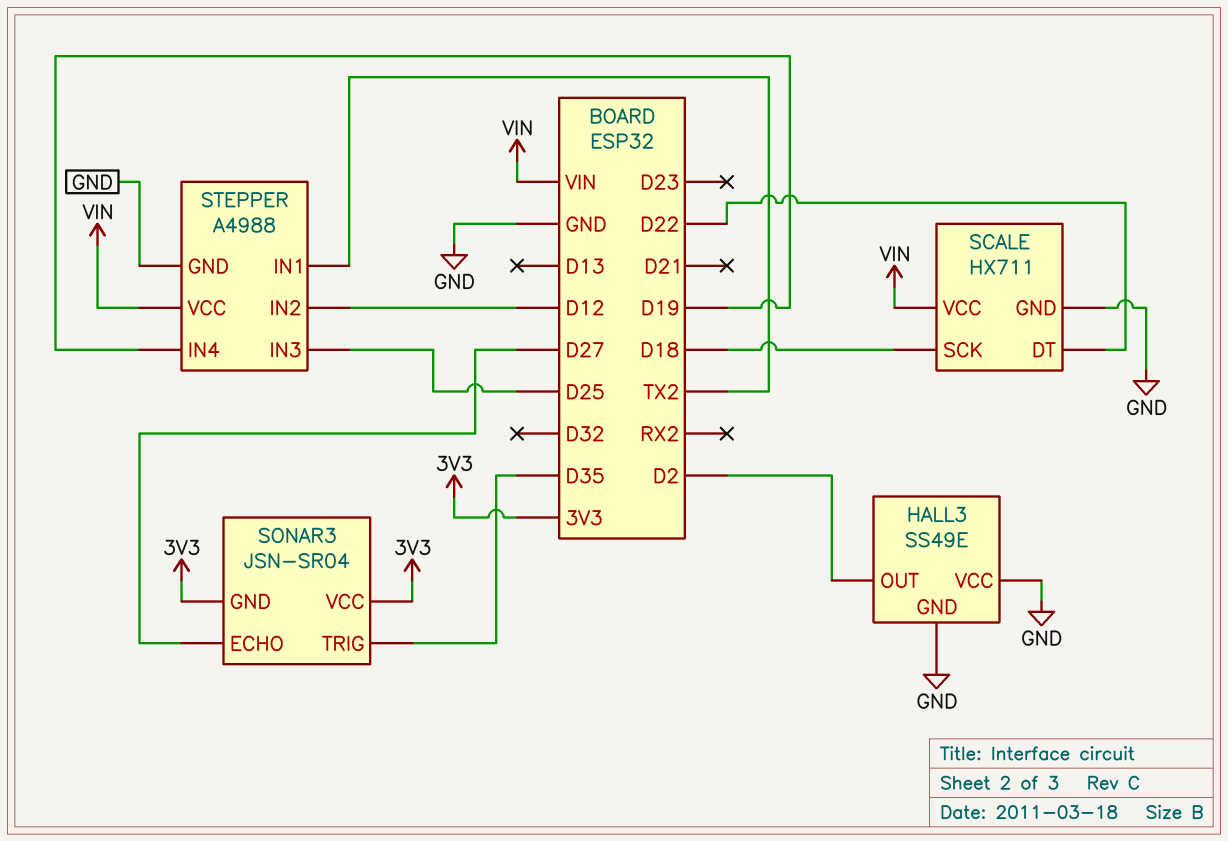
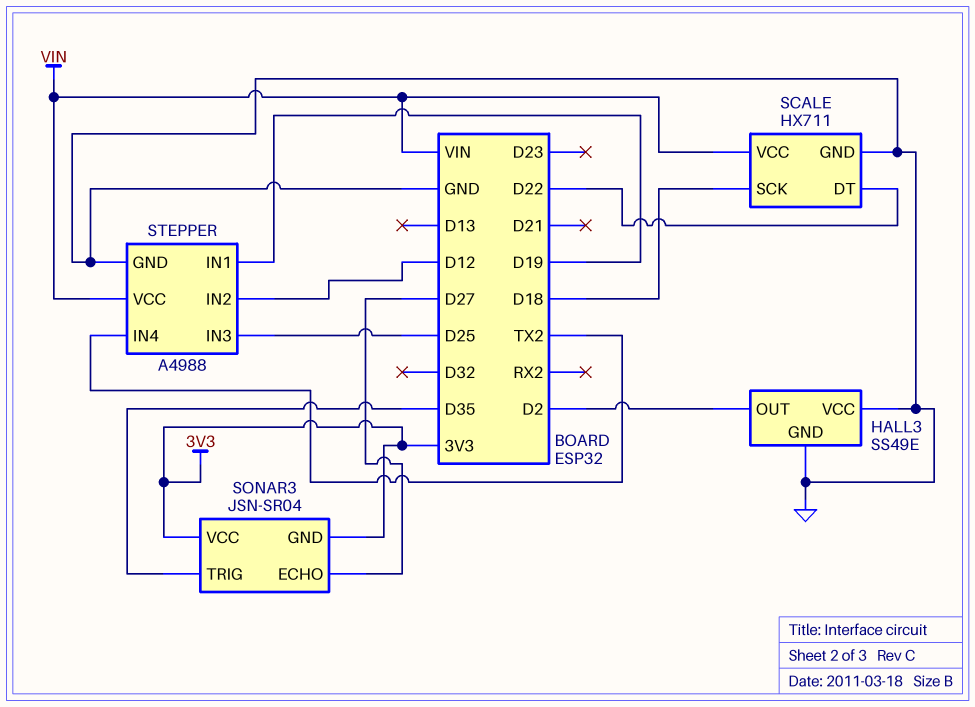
STEPPER pin IN1: TX2 -> D19
STEPPER pin IN4: D19 -> TX2

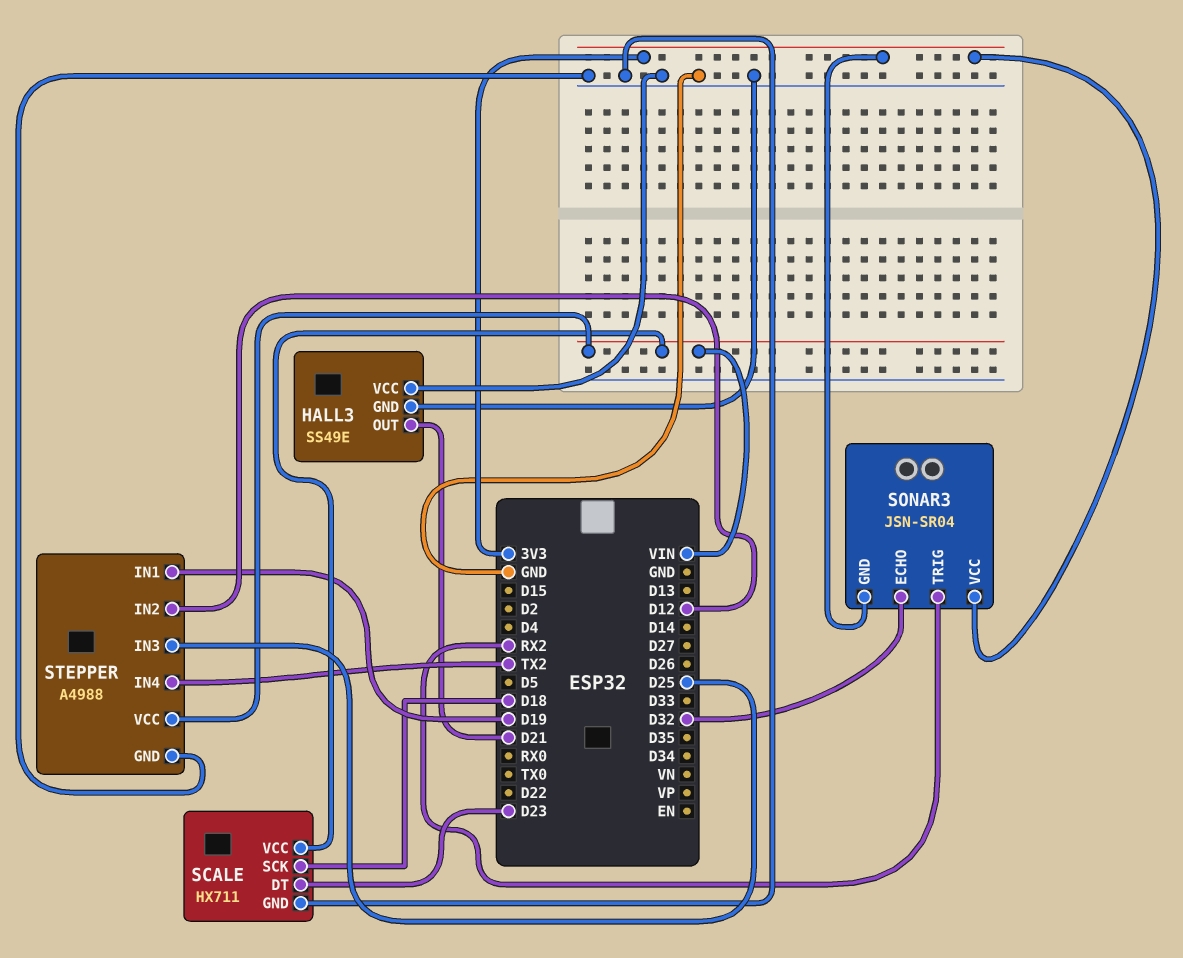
HALL3 pin OUT: D2 -> D21
SCALE pin DT: D22 -> D23
SONAR3 pin ECHO: D27 -> D32
SONAR3 pin TRIG: D35 -> RX2

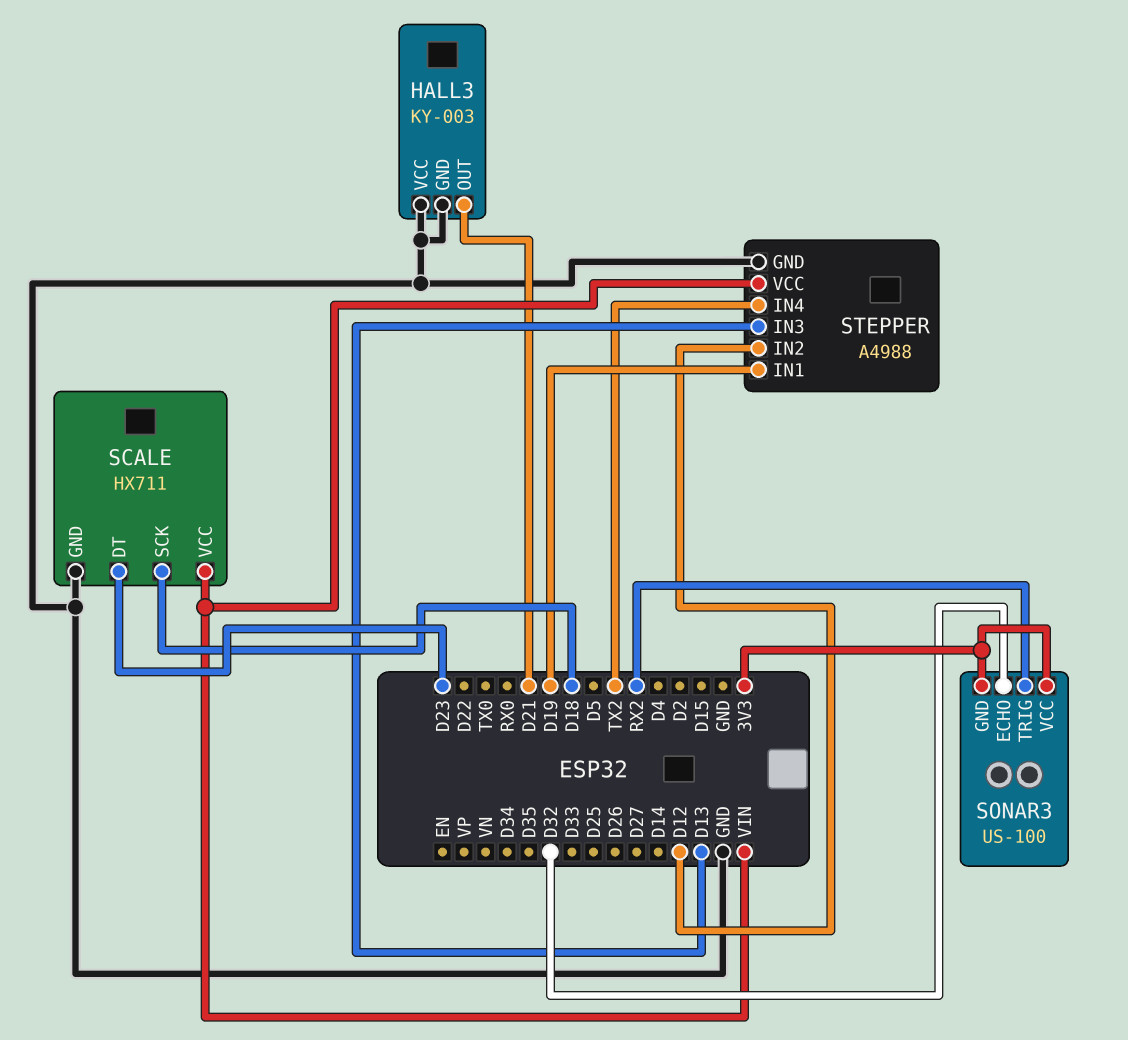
HALL3: SS49E -> KY-003
SONAR3: JSN-SR04 -> US-100
STEPPER pin IN3: D25 -> D13

